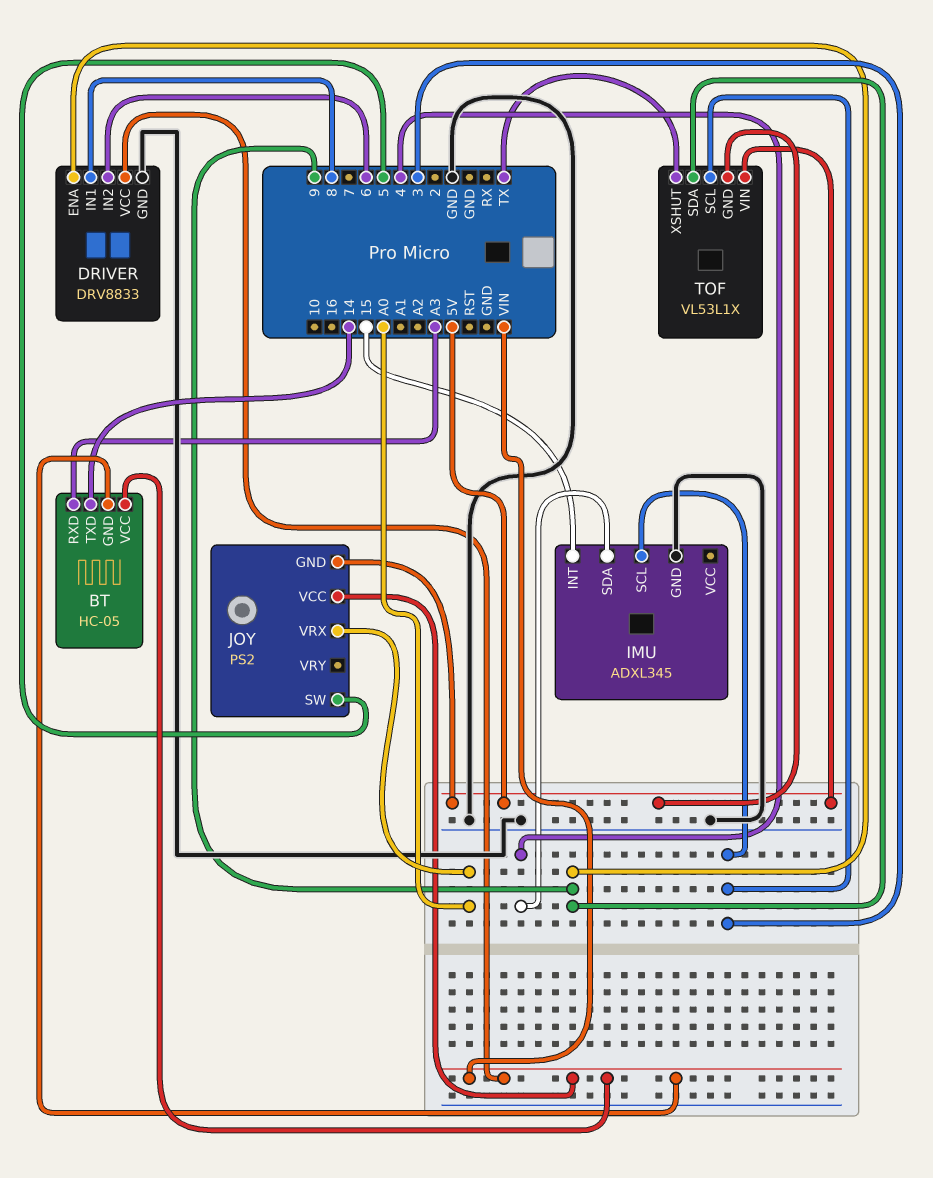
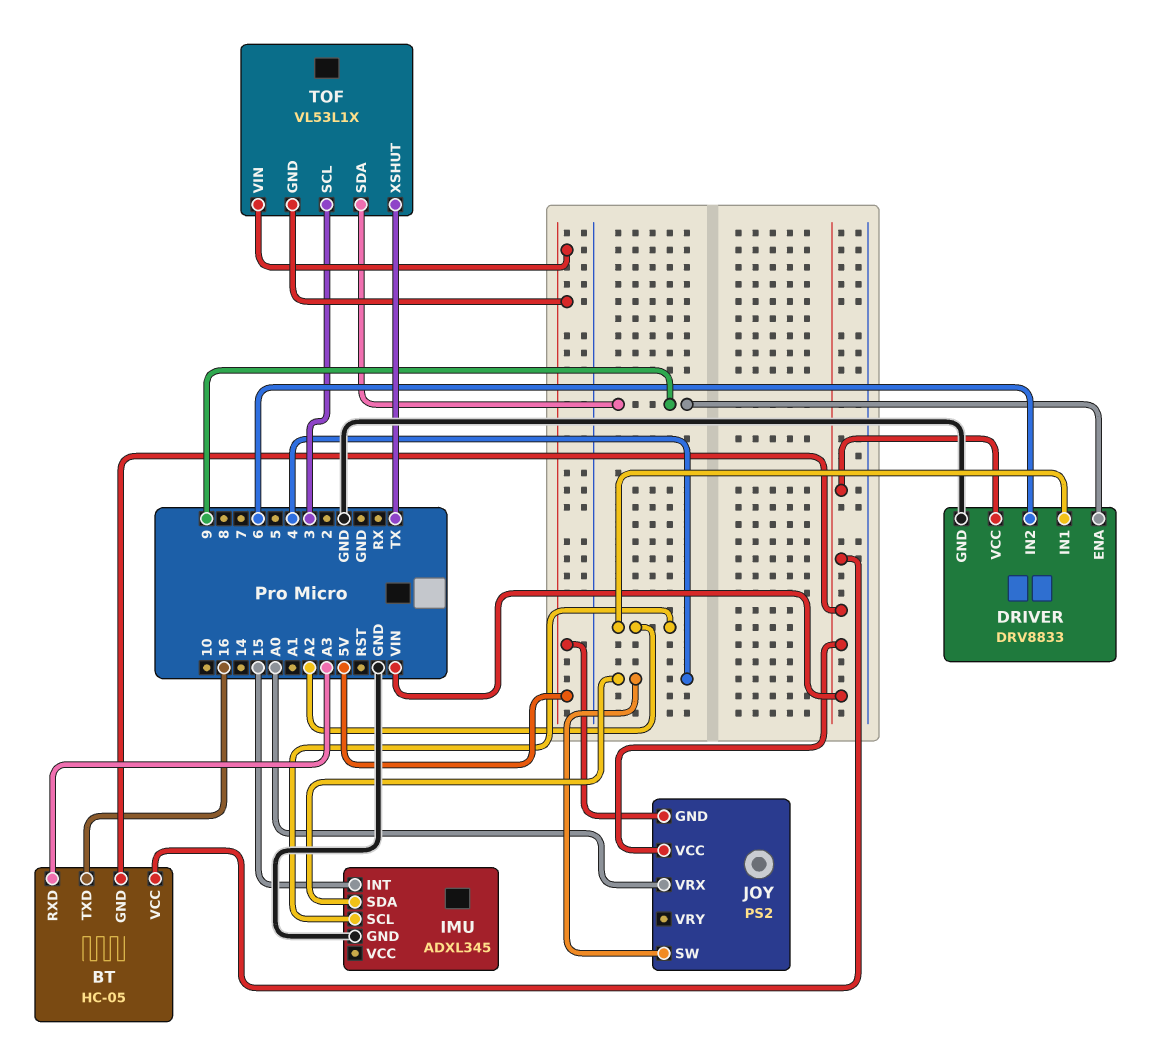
BT pin TXD: 14 -> 16
DRIVER pin IN1: 8 -> A2
IMU pin SCL: 3 -> A2
JOY pin SW: 5 -> 4

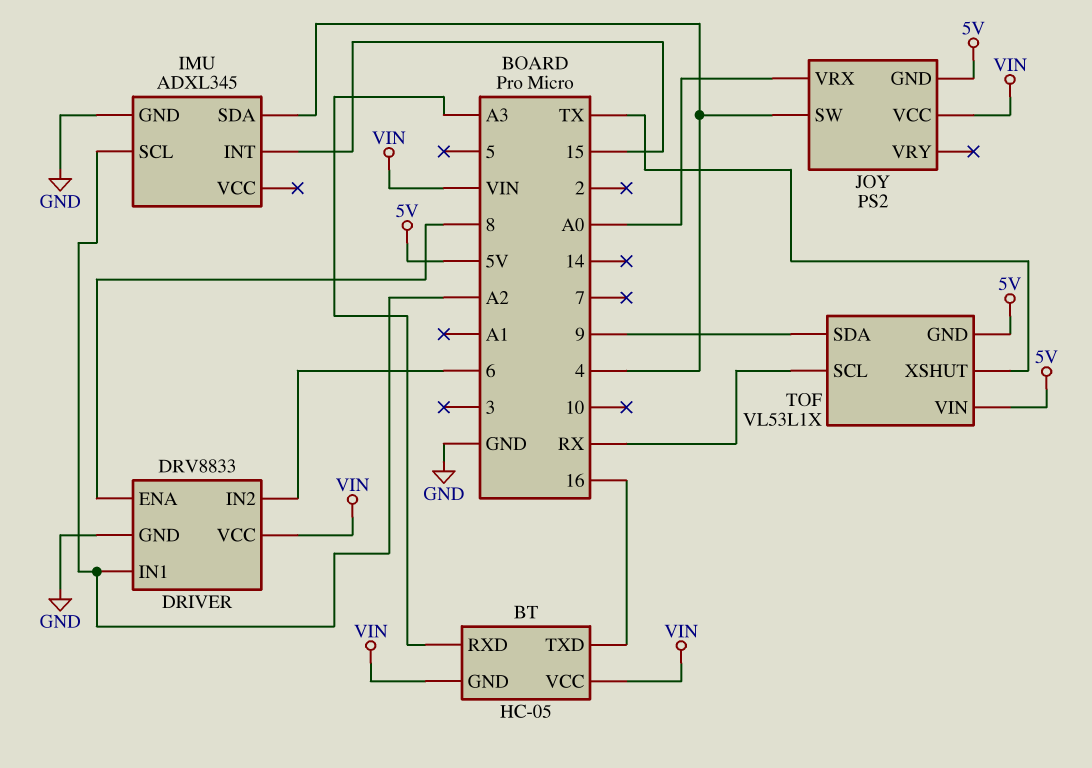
DRIVER pin ENA: 9 -> 8
TOF pin SCL: 3 -> RX

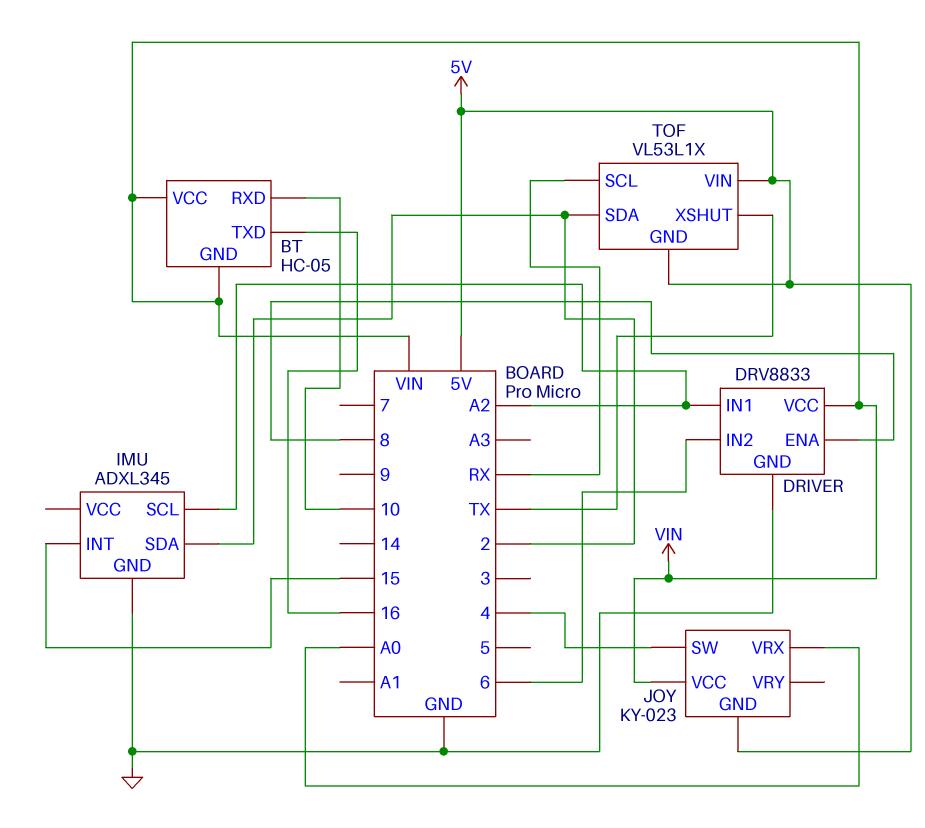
BT pin RXD: A3 -> 10
IMU pin SDA: 4 -> 2
JOY: PS2 -> KY-023
TOF pin SDA: 9 -> 2

